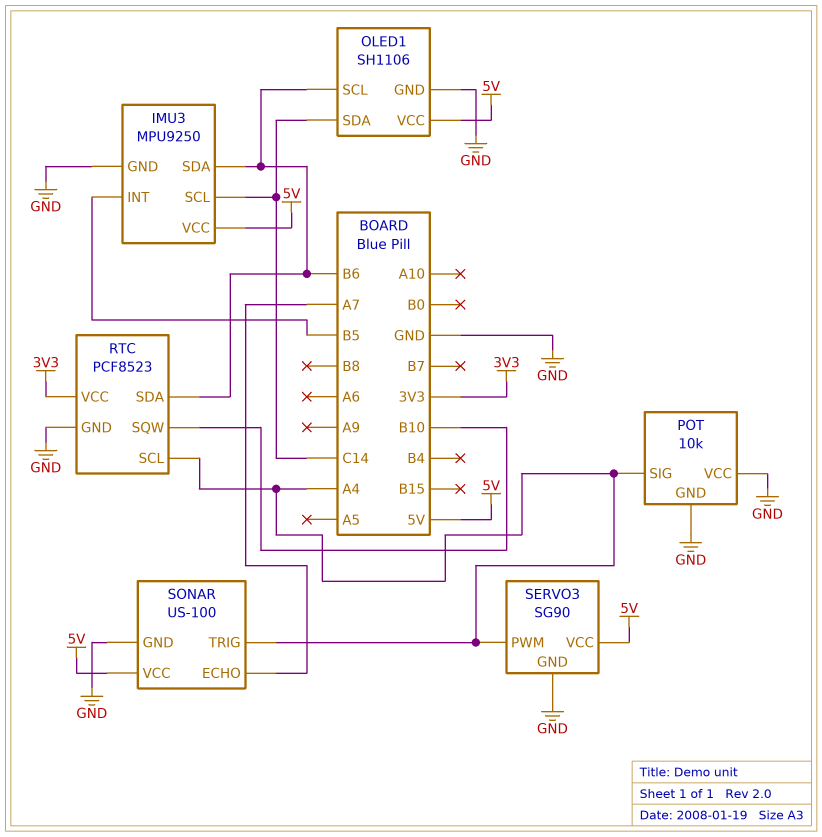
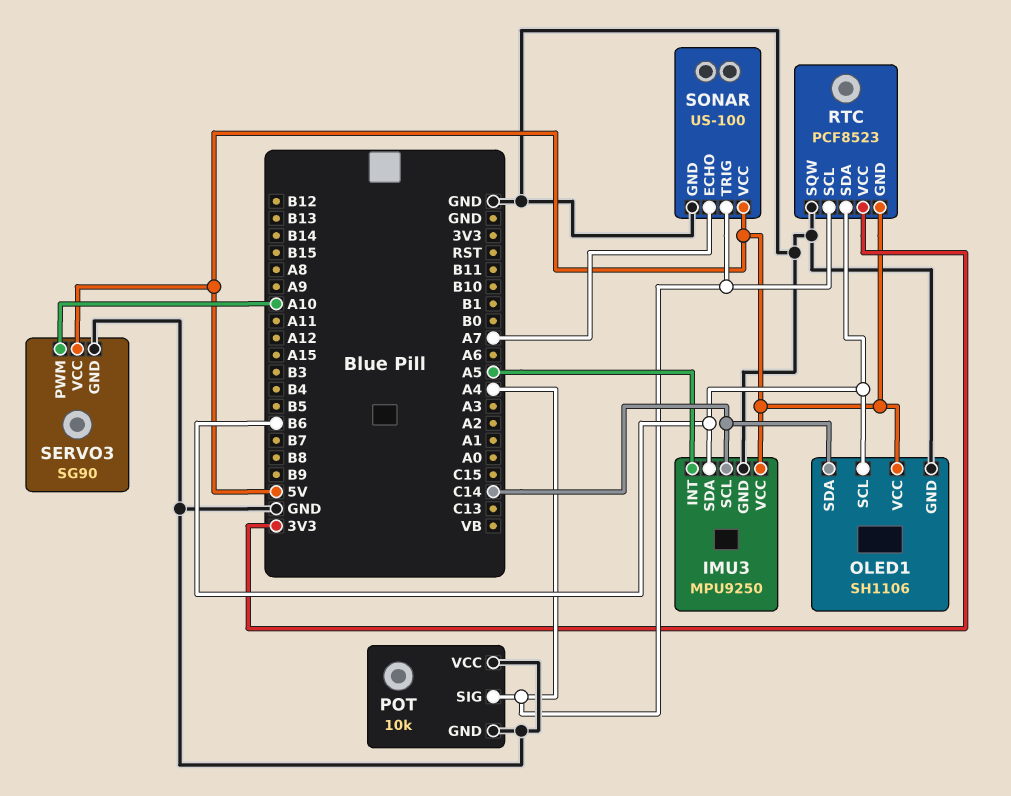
IMU3 pin INT: B5 -> A5
RTC pin GND: GND -> 5V
RTC pin SQW: B10 -> GND
SERVO3 pin PWM: A4 -> A10

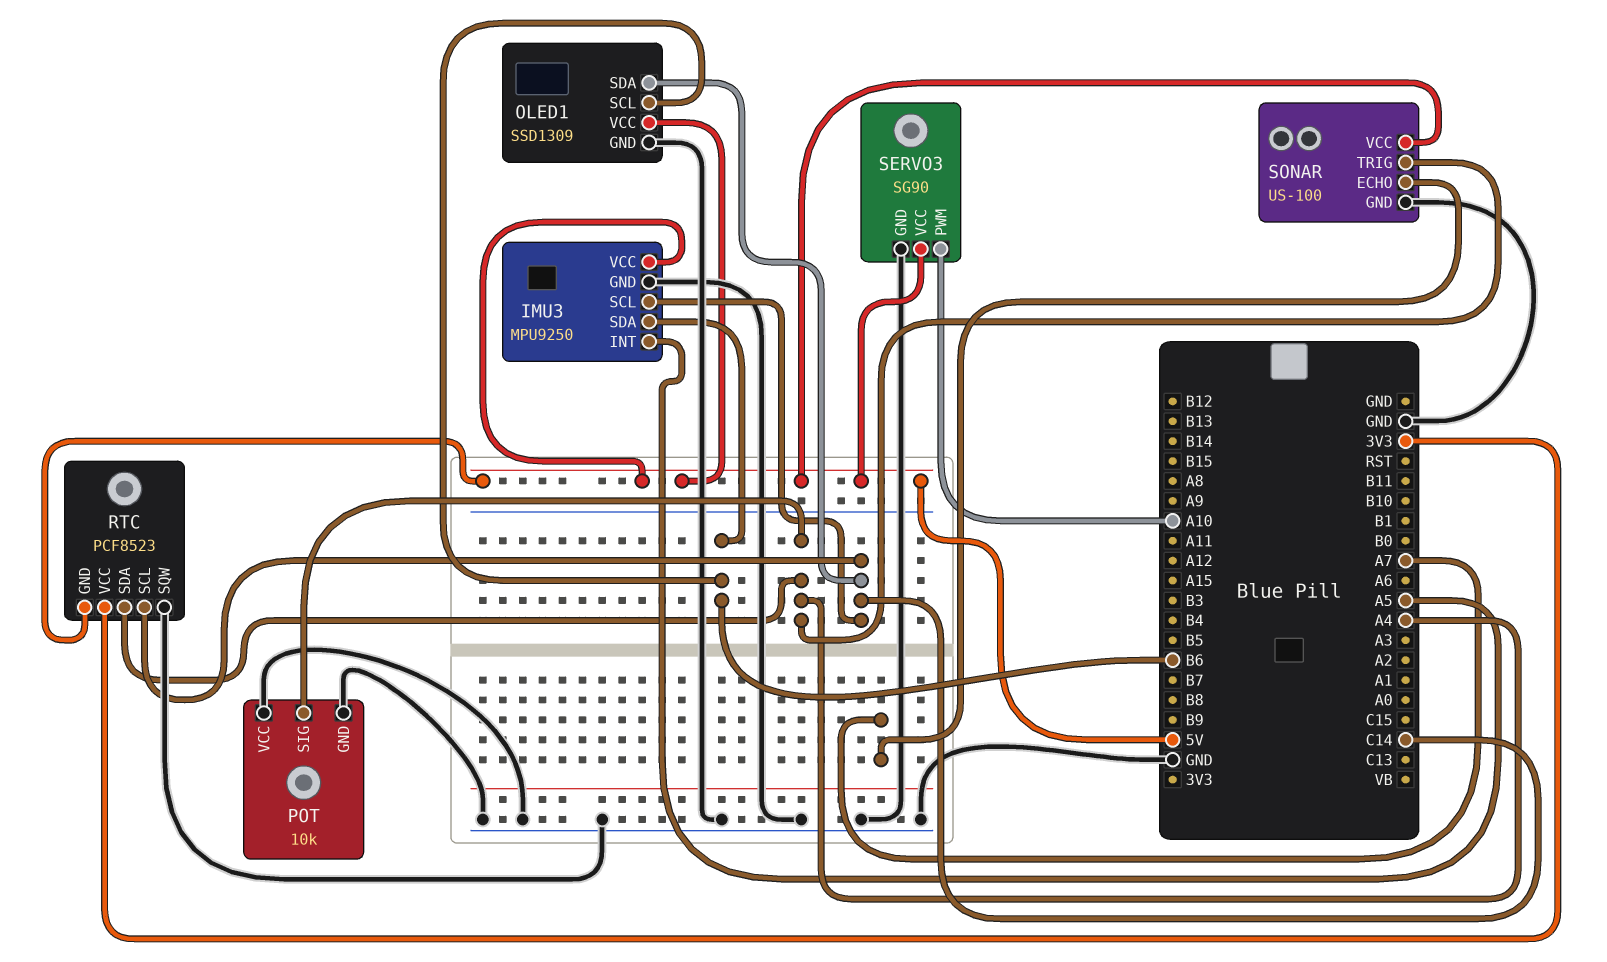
OLED1: SH1106 -> SSD1309
RTC pin SCL: A4 -> C14
RTC pin SDA: B6 -> A4

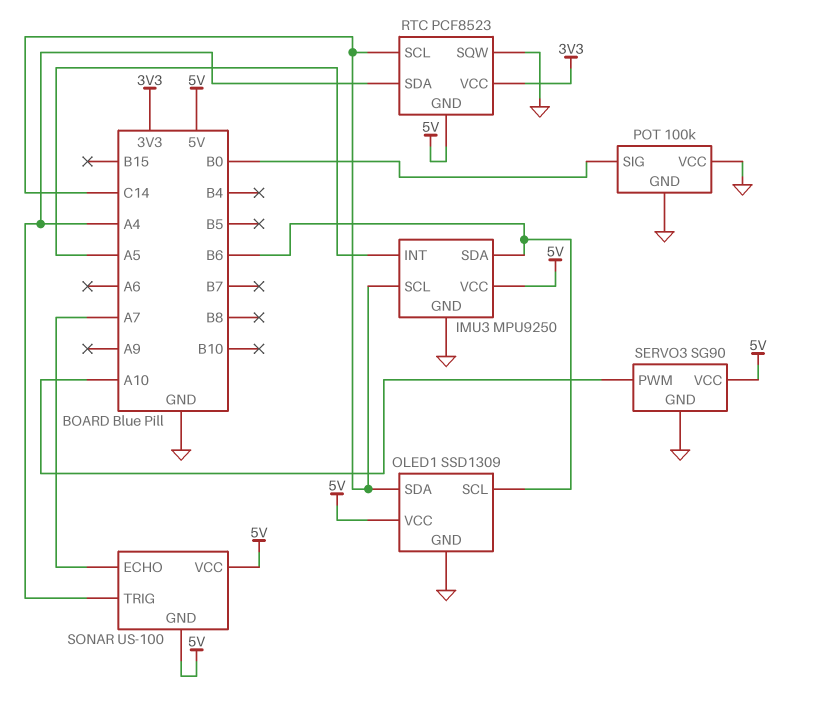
POT: 10k -> 100k
POT pin SIG: A4 -> B0
SONAR pin GND: GND -> 5V

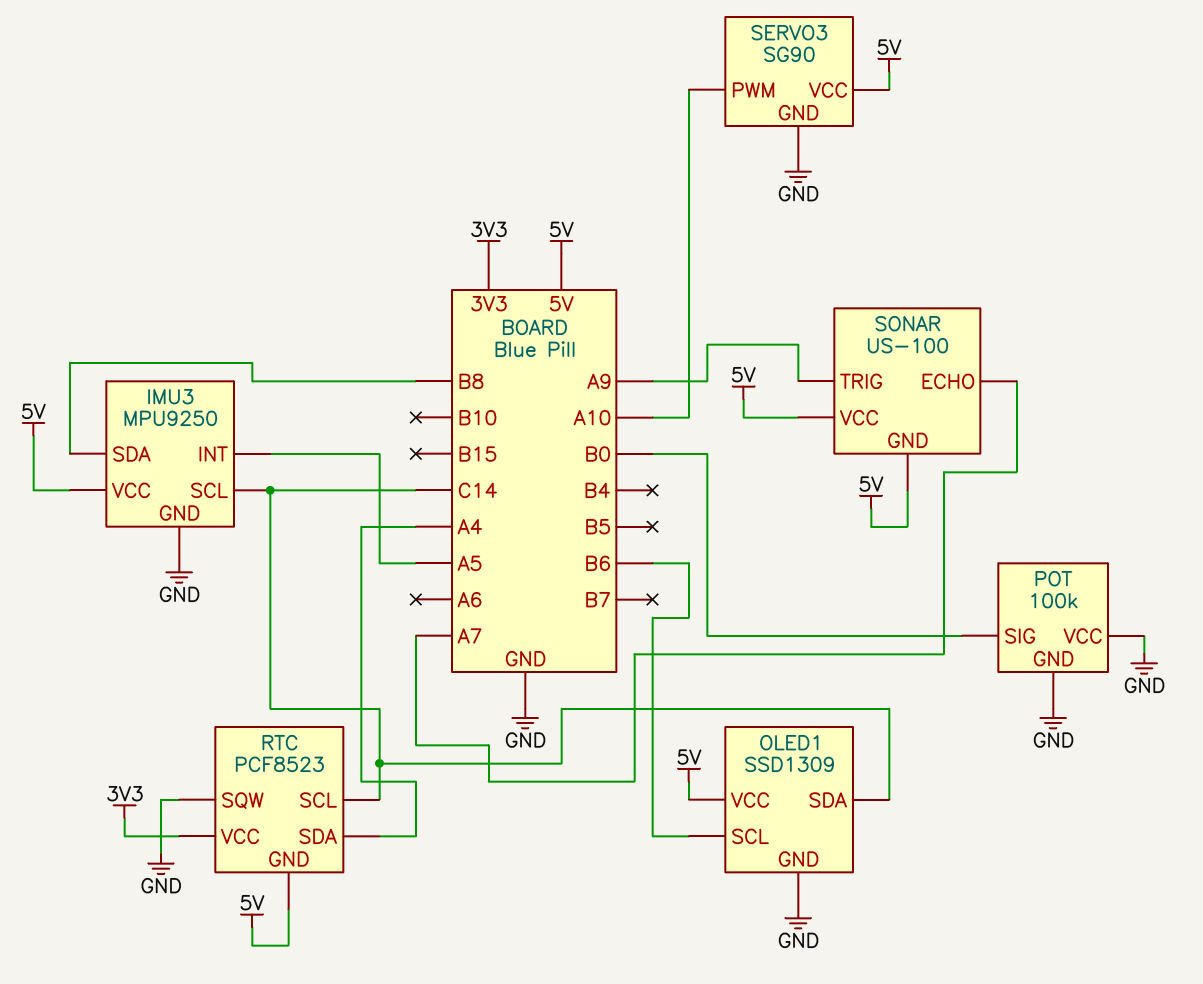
IMU3 pin SDA: B6 -> B8
SONAR pin TRIG: A4 -> A9

